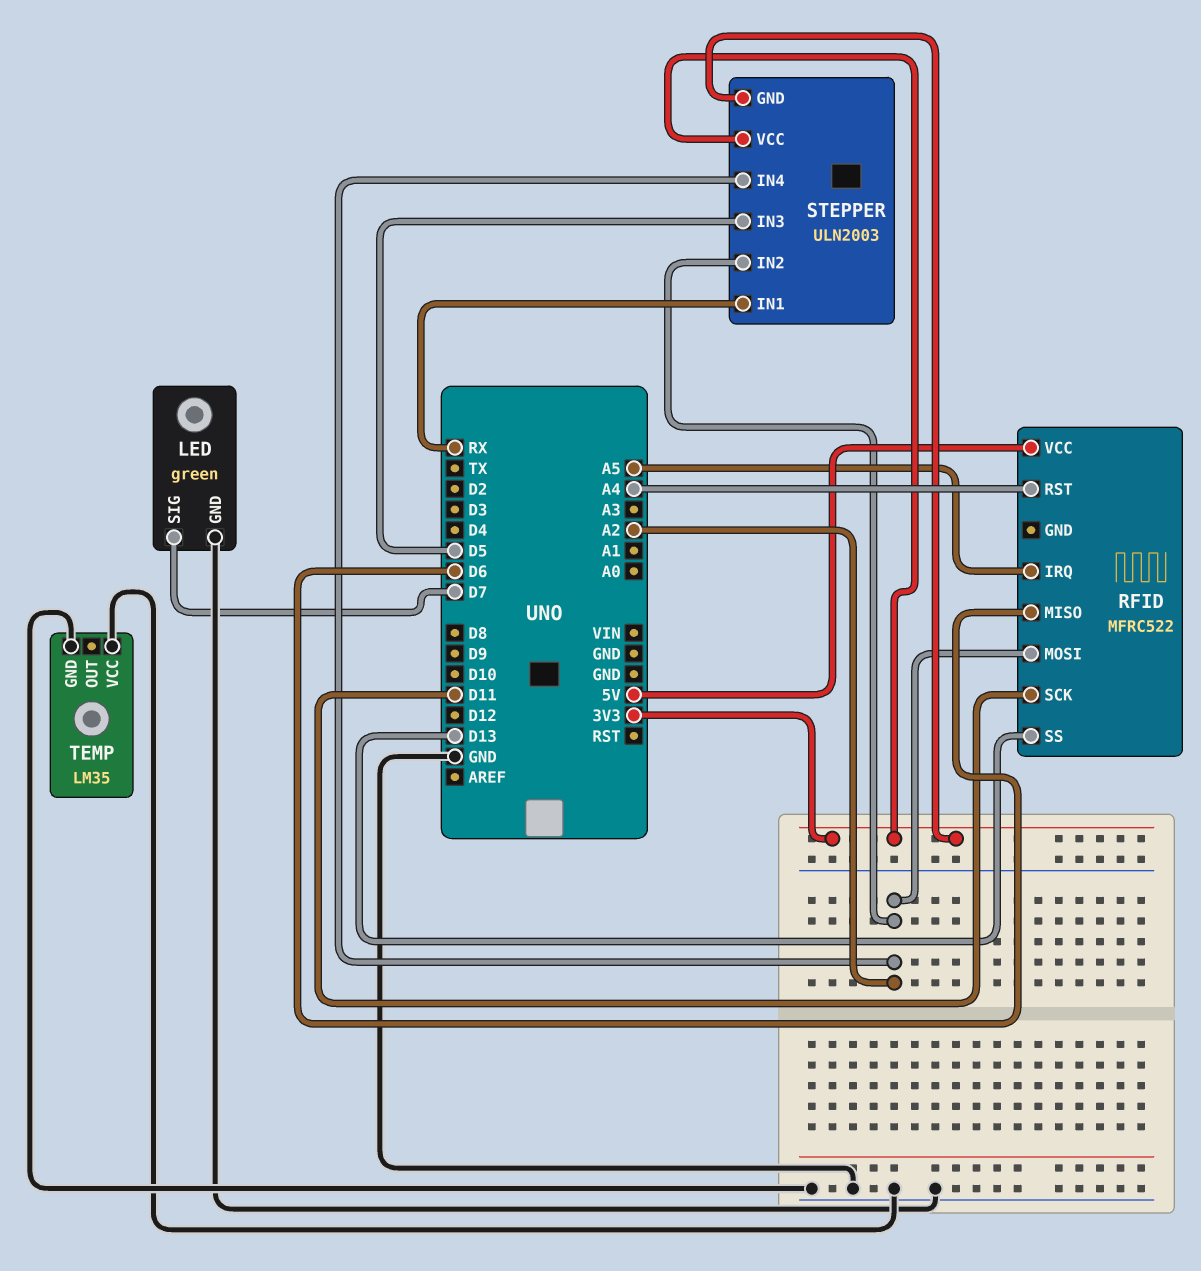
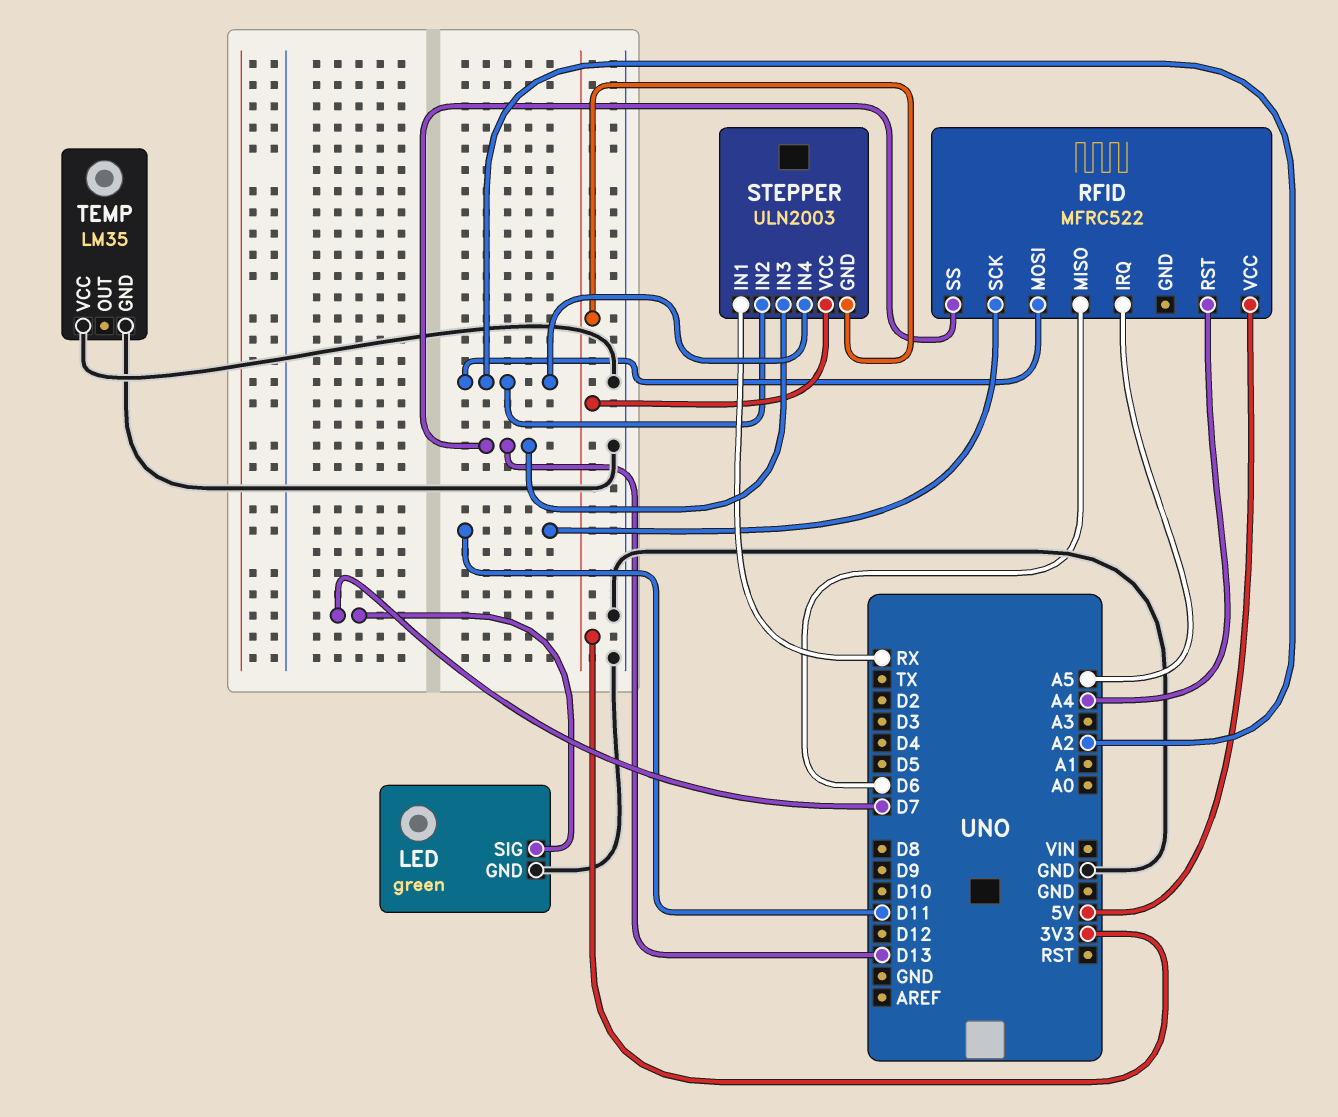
STEPPER pin IN3: D5 -> D13

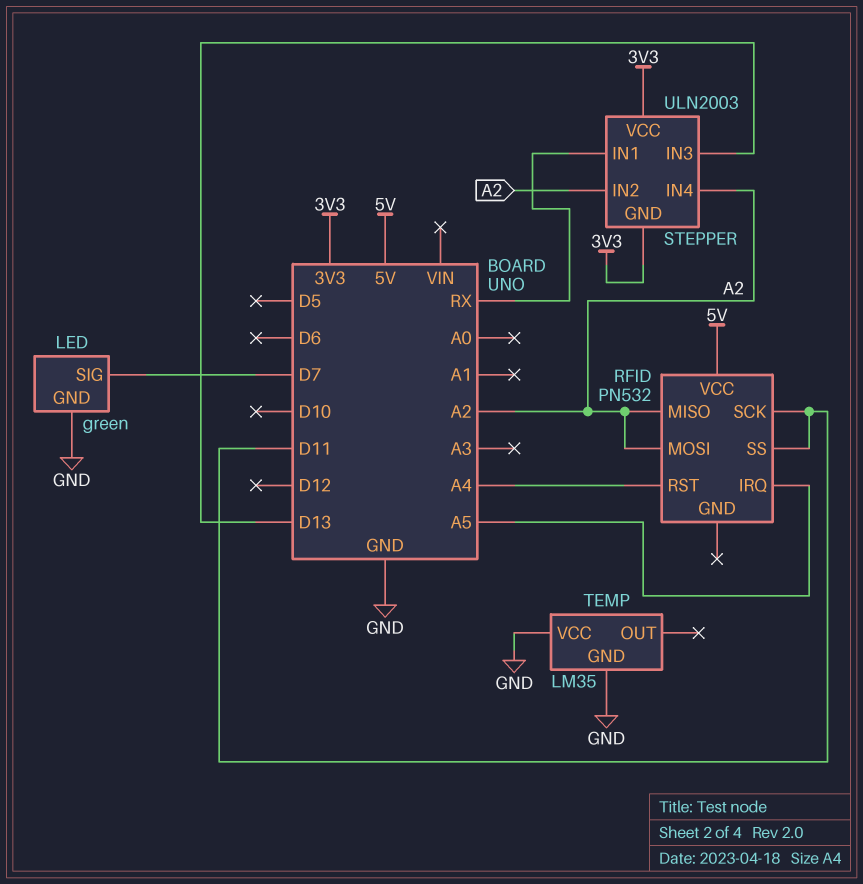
RFID: MFRC522 -> PN532
RFID pin MISO: D6 -> A2
RFID pin SS: D13 -> D11

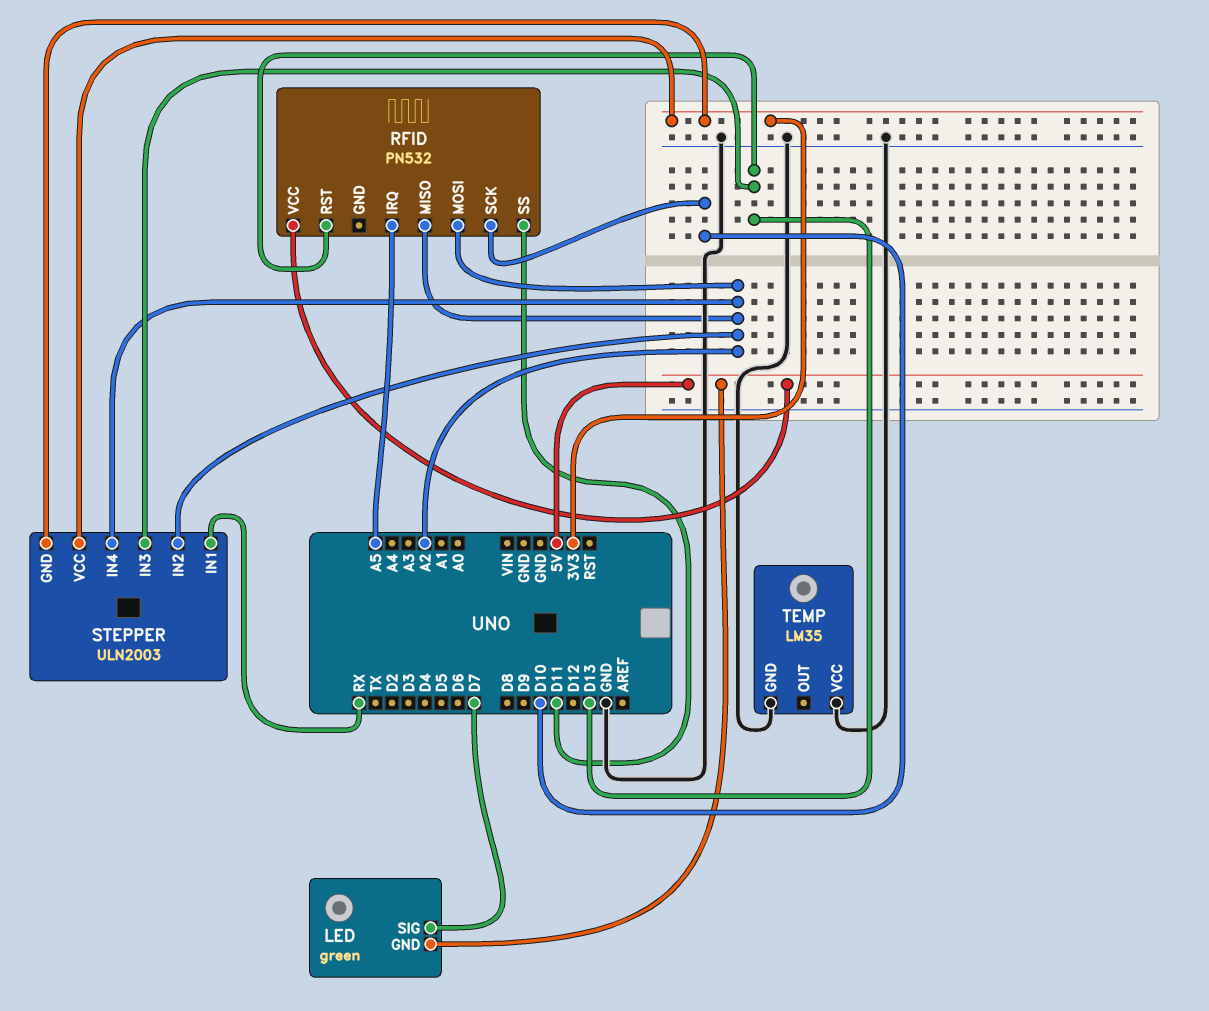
LED pin GND: GND -> 5V
RFID pin RST: A4 -> D13
RFID pin SCK: D11 -> D10

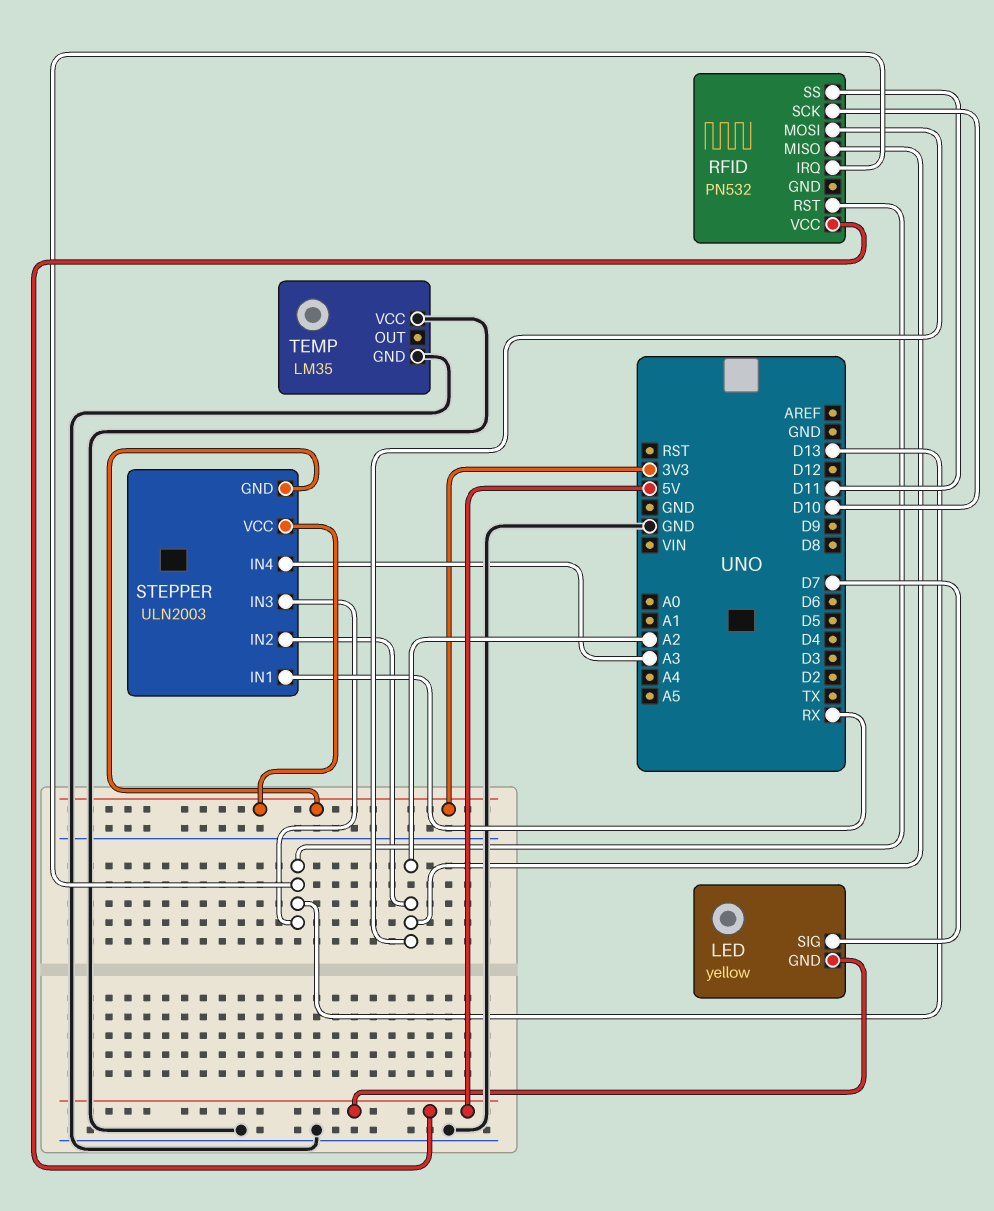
LED: green -> yellow
RFID pin IRQ: A5 -> D13
STEPPER pin IN4: A2 -> A3

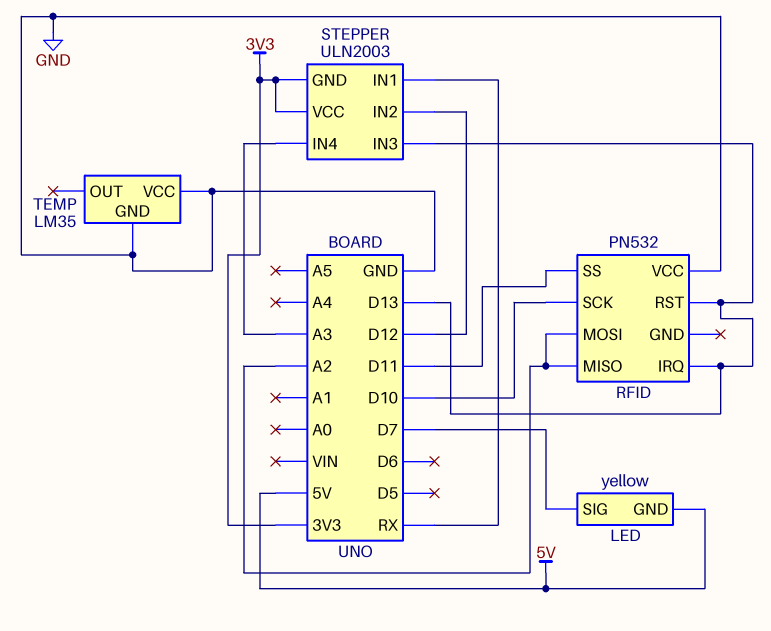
RFID pin VCC: 5V -> GND
STEPPER pin IN2: A2 -> D12

